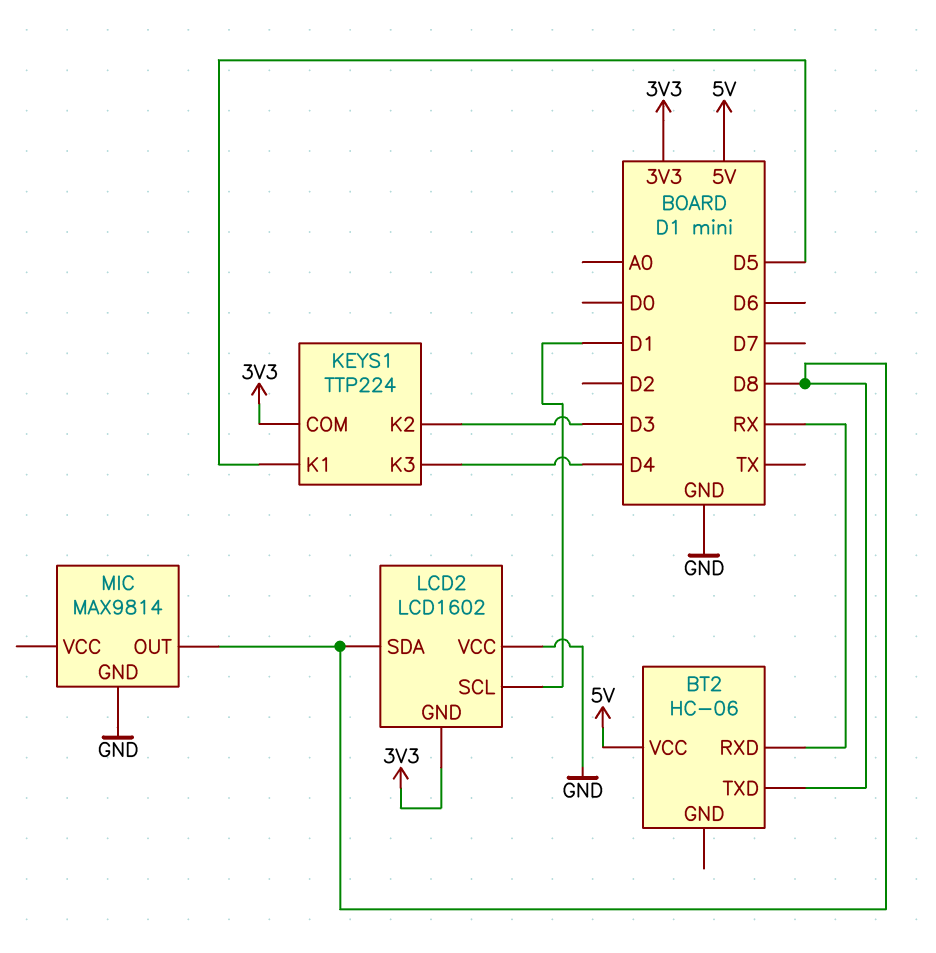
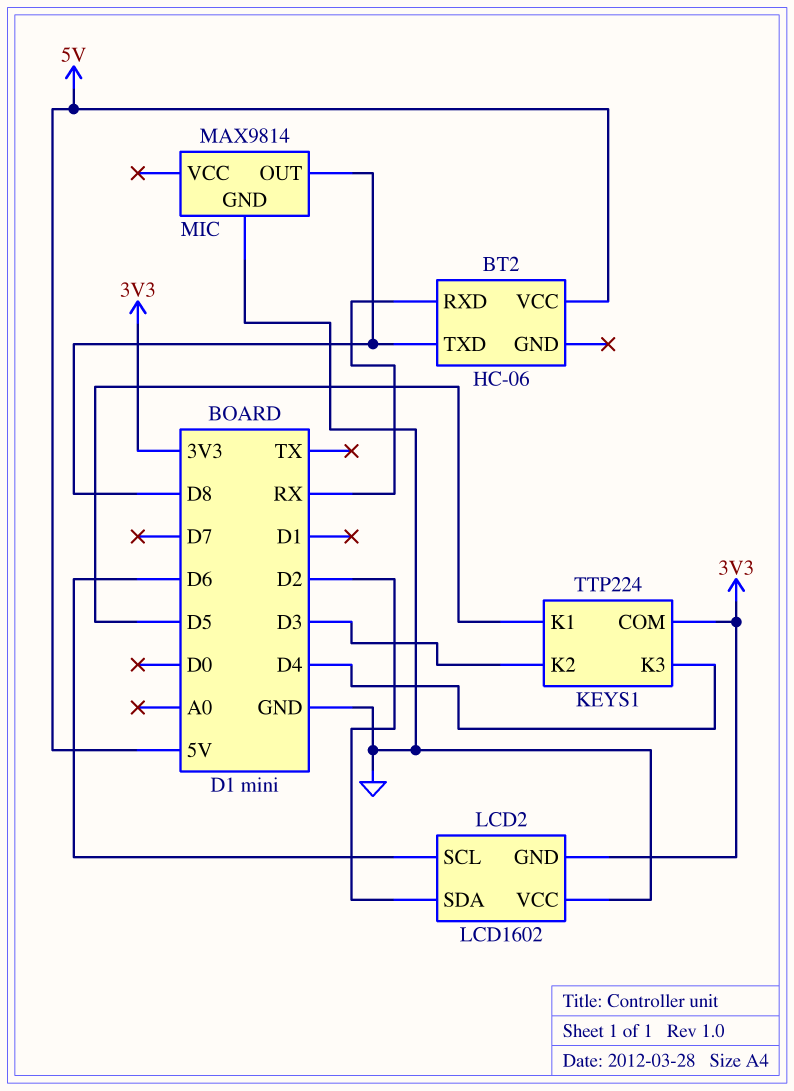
LCD2 pin SCL: D1 -> D6
LCD2 pin SDA: D8 -> D2

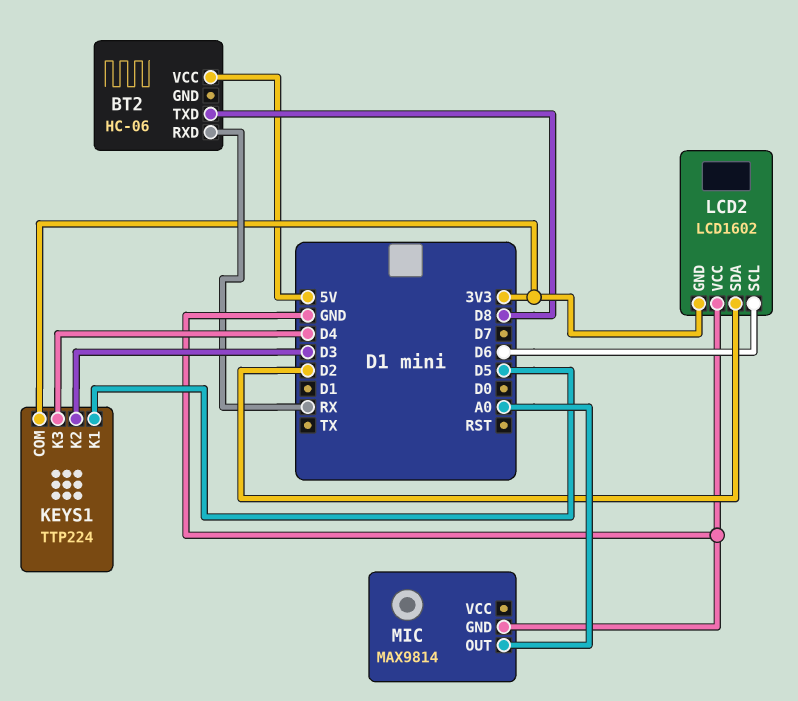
MIC pin OUT: D8 -> A0

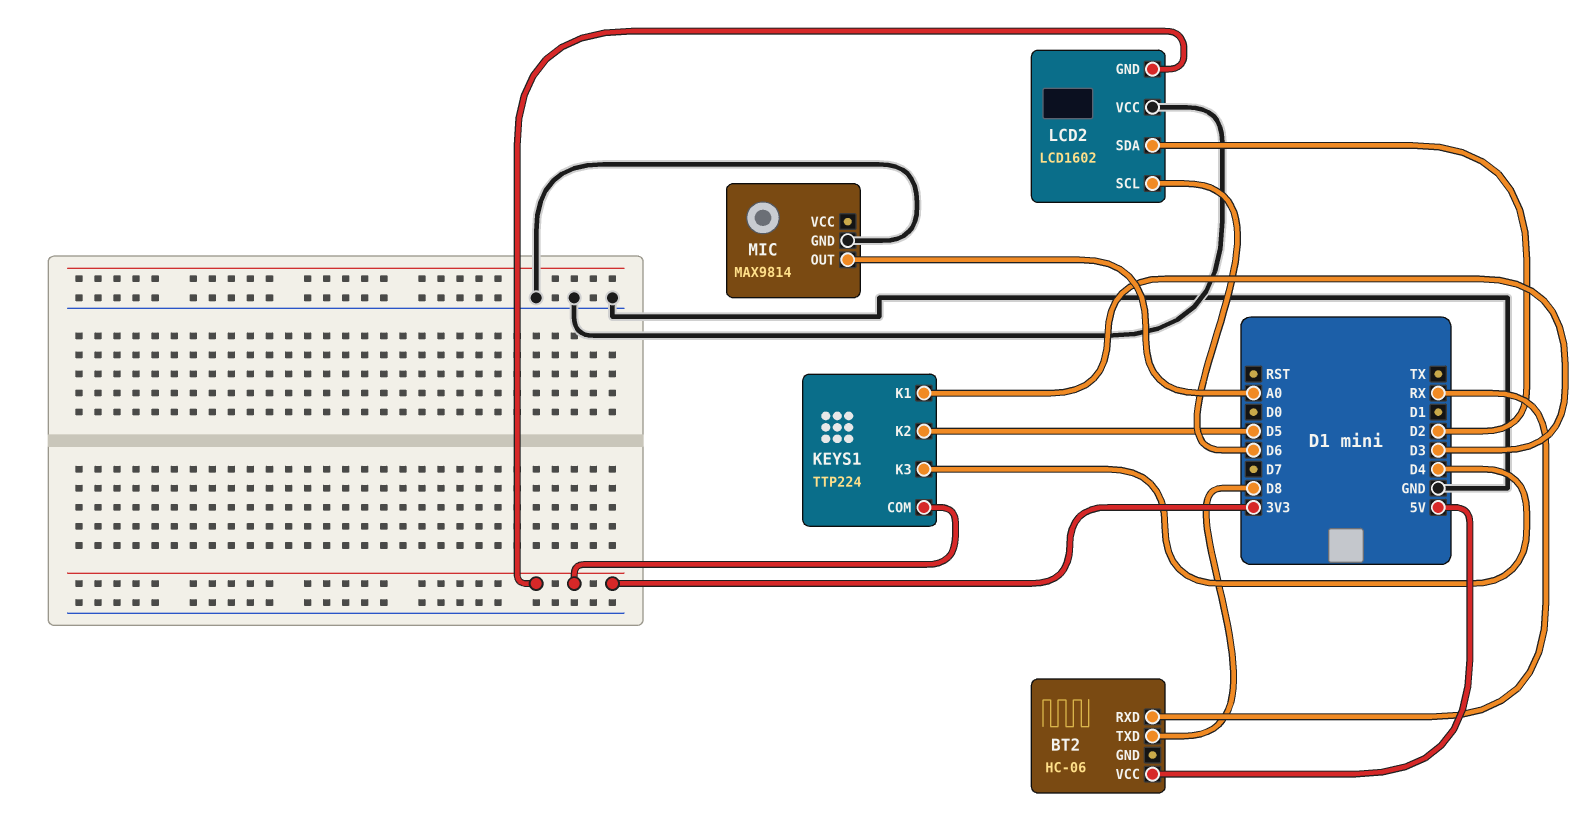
KEYS1 pin K1: D5 -> D3
KEYS1 pin K2: D3 -> D5

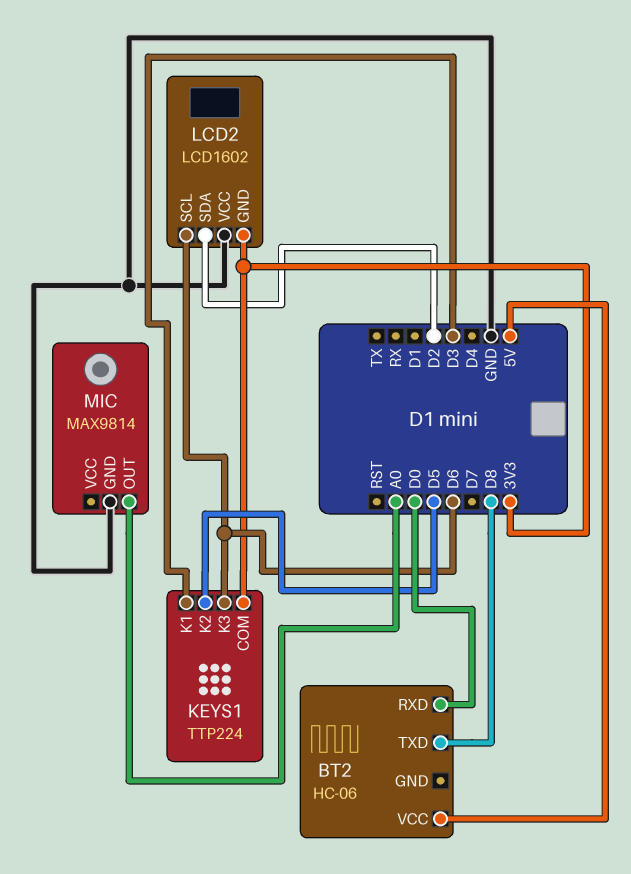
BT2 pin RXD: RX -> D0
KEYS1 pin K3: D4 -> D6

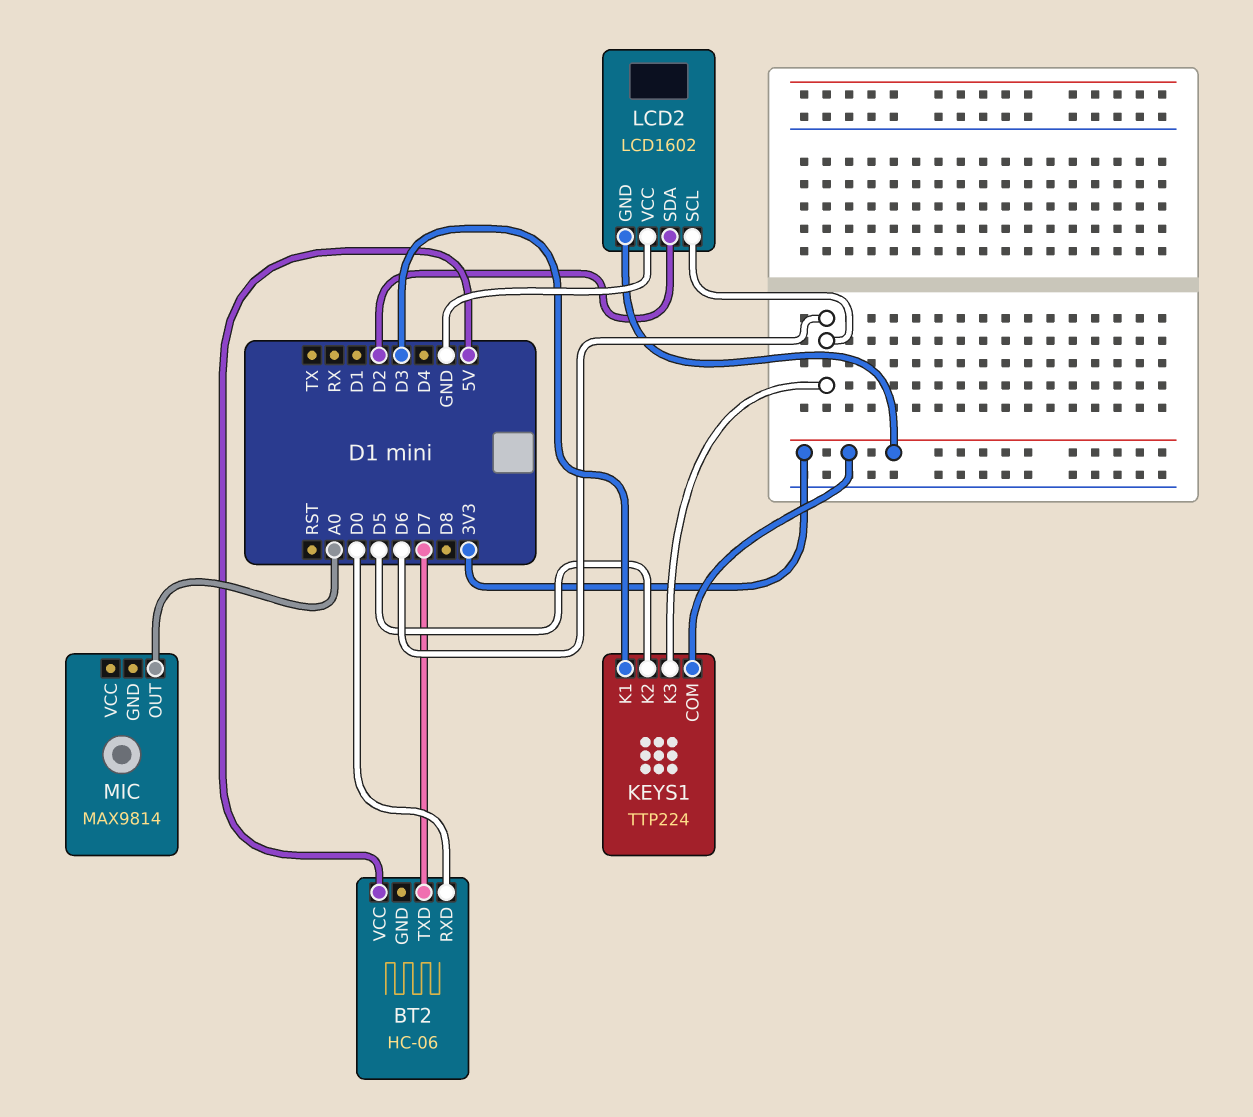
BT2 pin TXD: D8 -> D7
MIC pin GND: GND -> none

